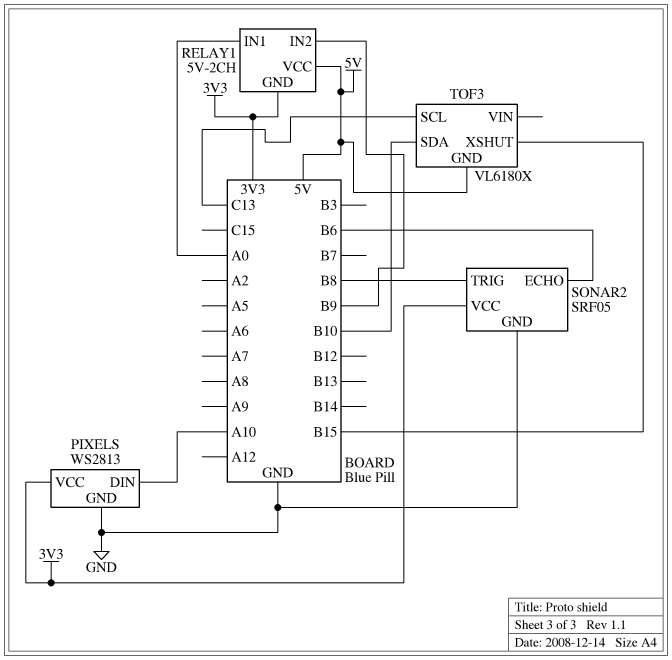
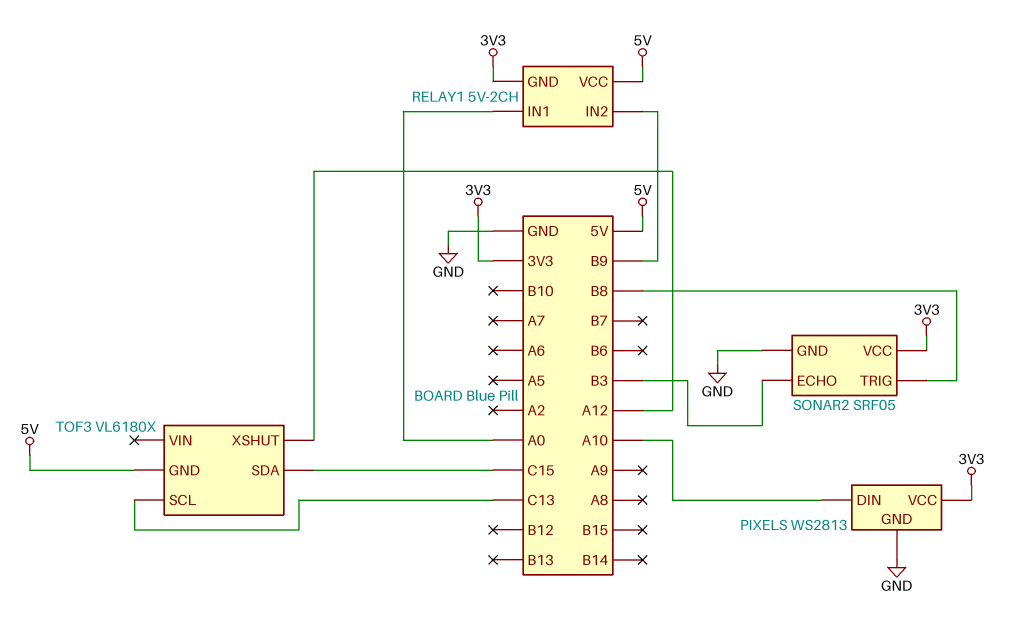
SONAR2 pin ECHO: B6 -> B3
TOF3 pin SDA: B10 -> C15
TOF3 pin XSHUT: B15 -> A12

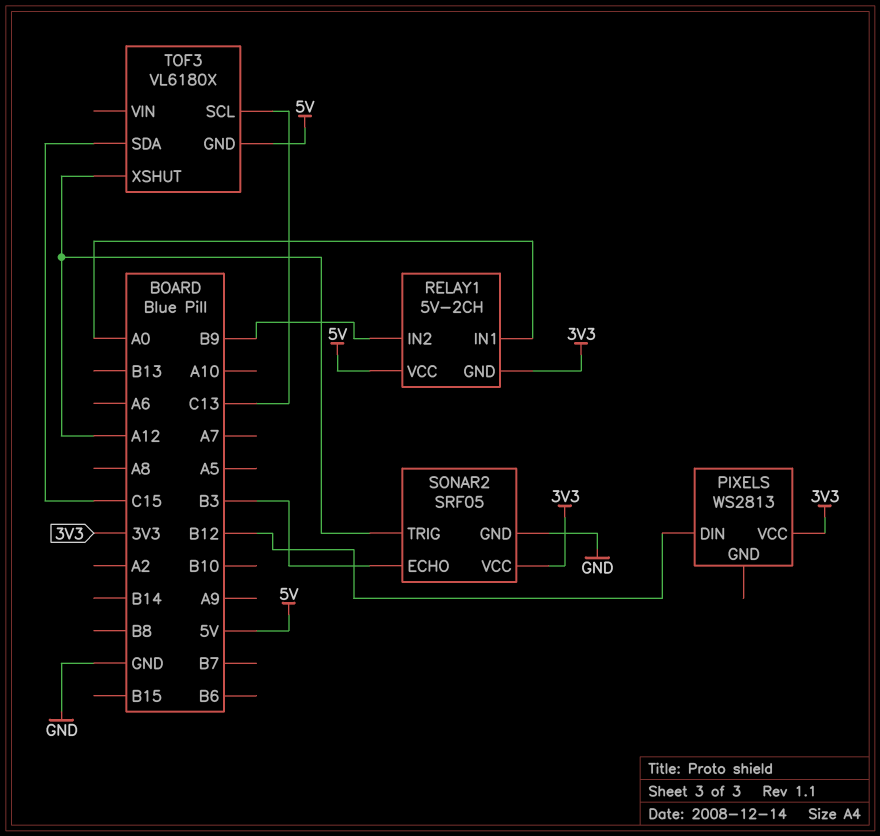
PIXELS pin DIN: A10 -> B12
PIXELS pin GND: GND -> none
SONAR2 pin TRIG: B8 -> A12

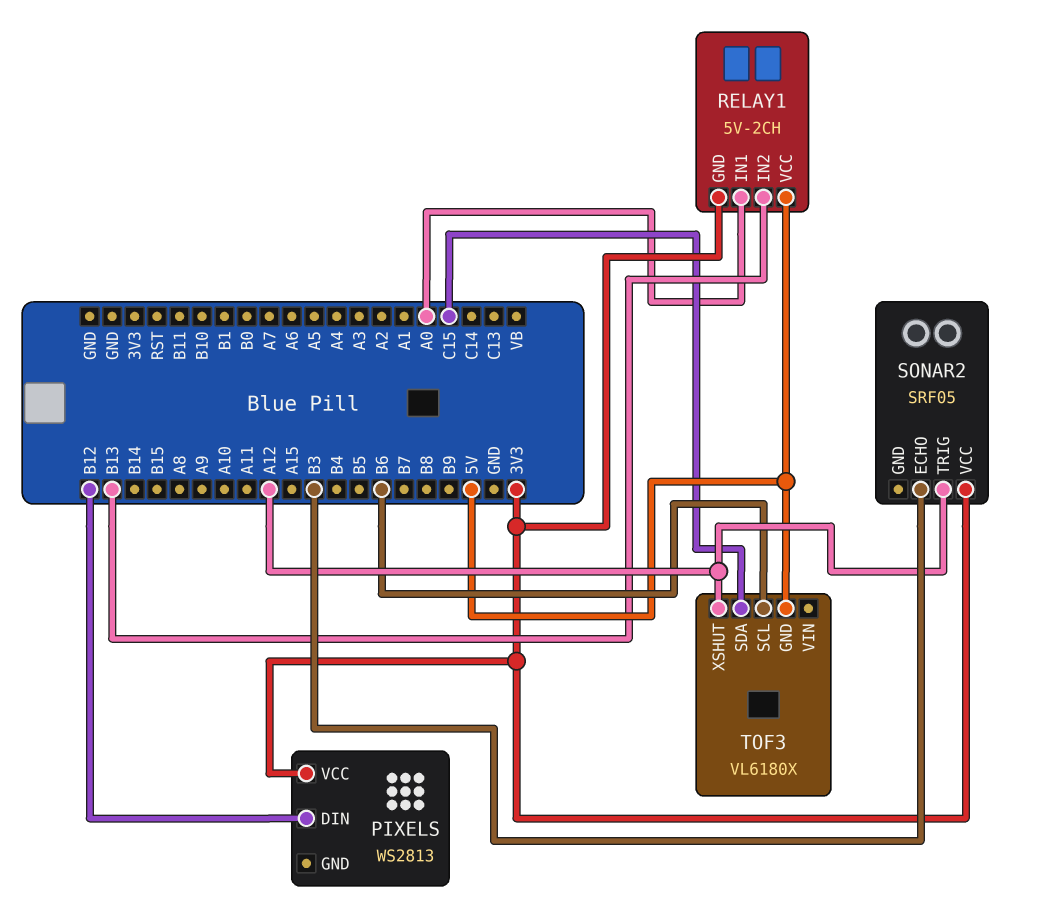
RELAY1 pin IN2: B9 -> B13
SONAR2 pin GND: GND -> none
TOF3 pin SCL: C13 -> B6

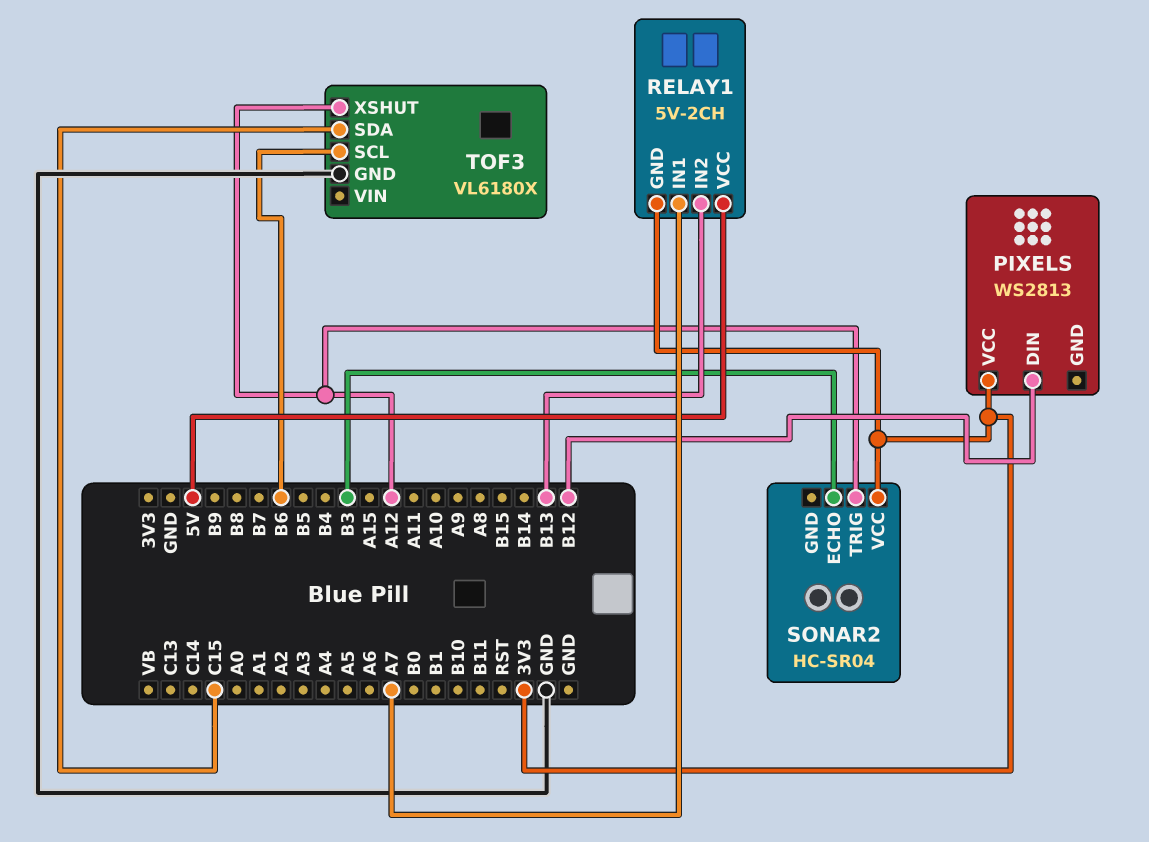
RELAY1 pin IN1: A0 -> A7
SONAR2: SRF05 -> HC-SR04
TOF3 pin GND: 5V -> GND

